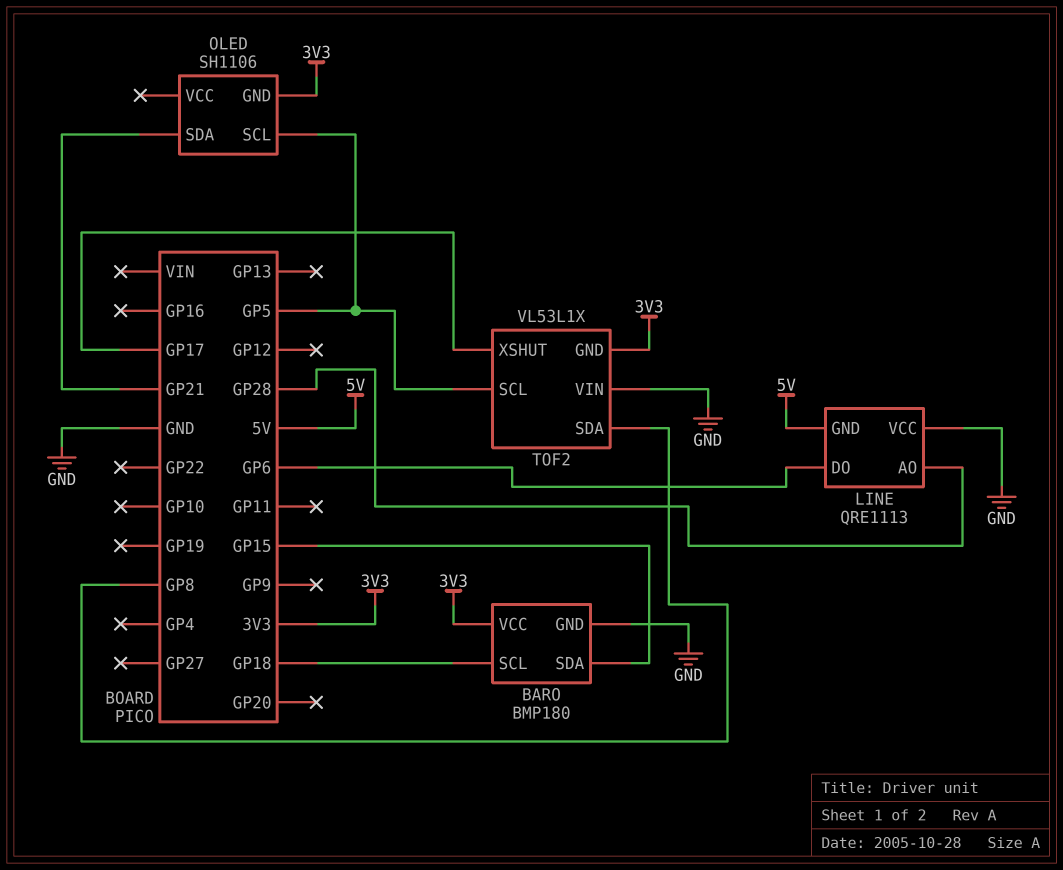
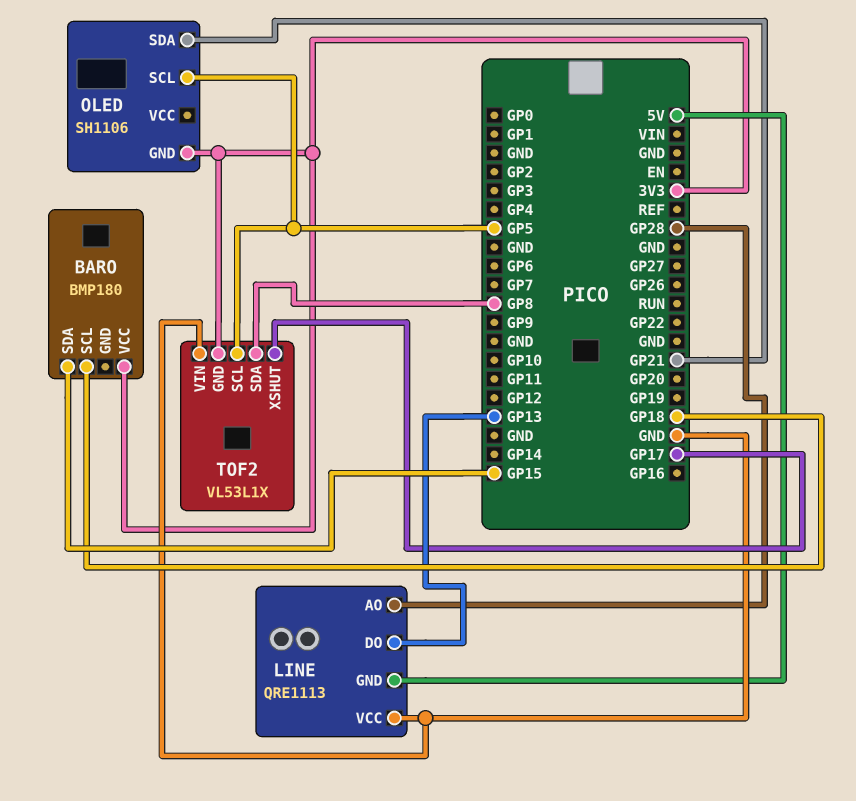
BARO pin GND: GND -> none
LINE pin DO: GP6 -> GP13

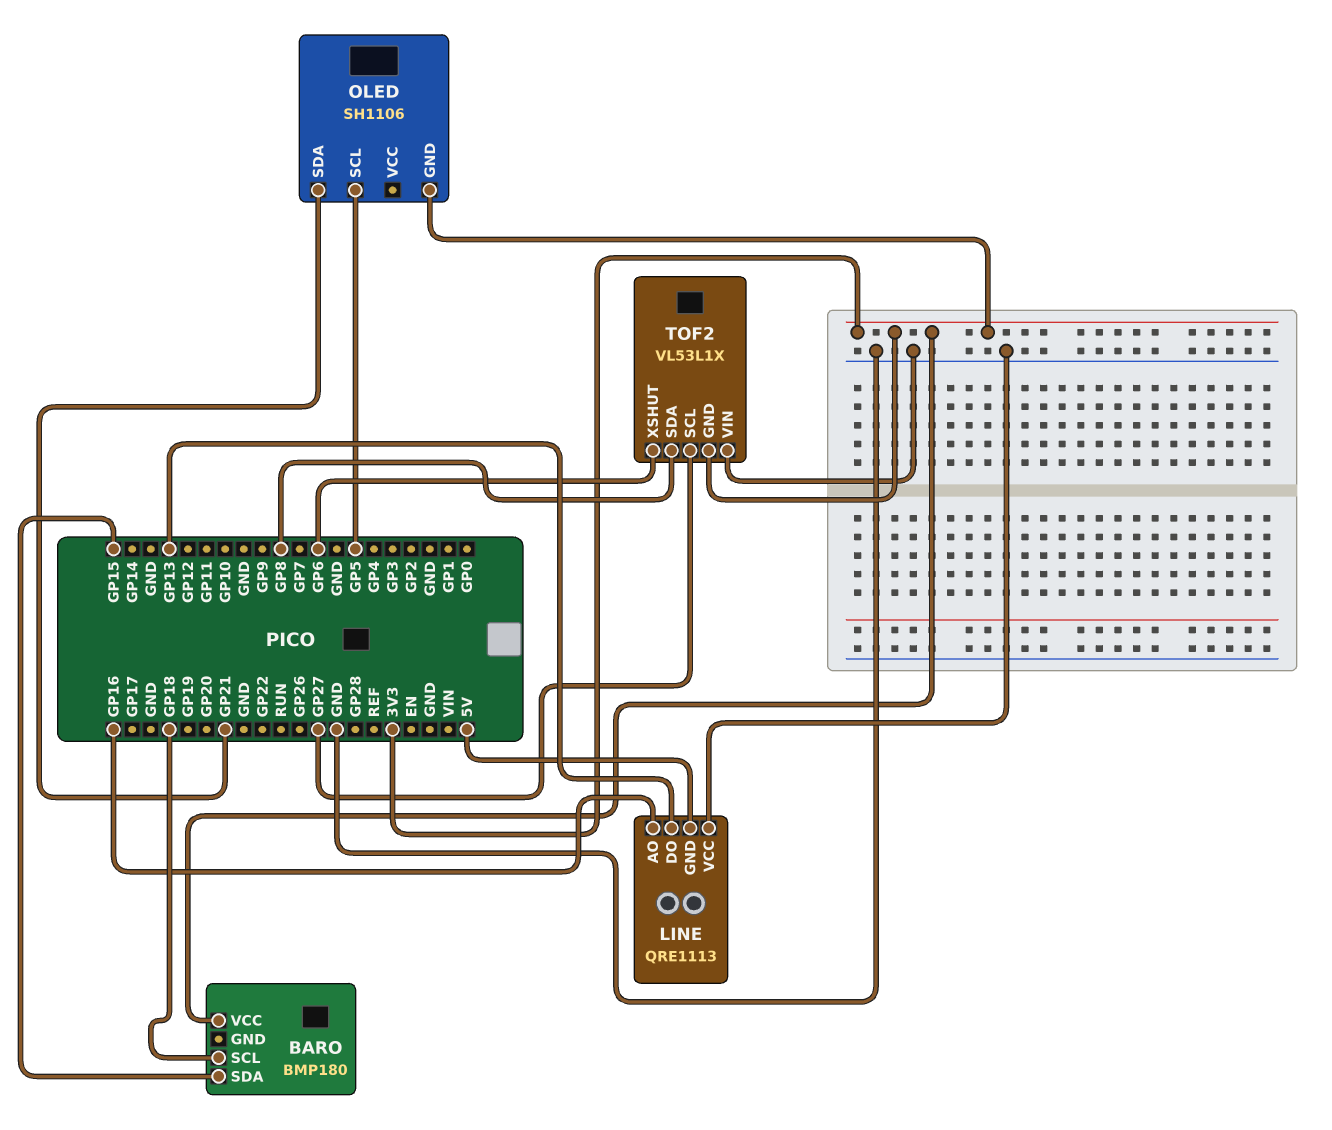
LINE pin AO: GP28 -> GP16
TOF2 pin SCL: GP5 -> GP27
TOF2 pin XSHUT: GP17 -> GP6

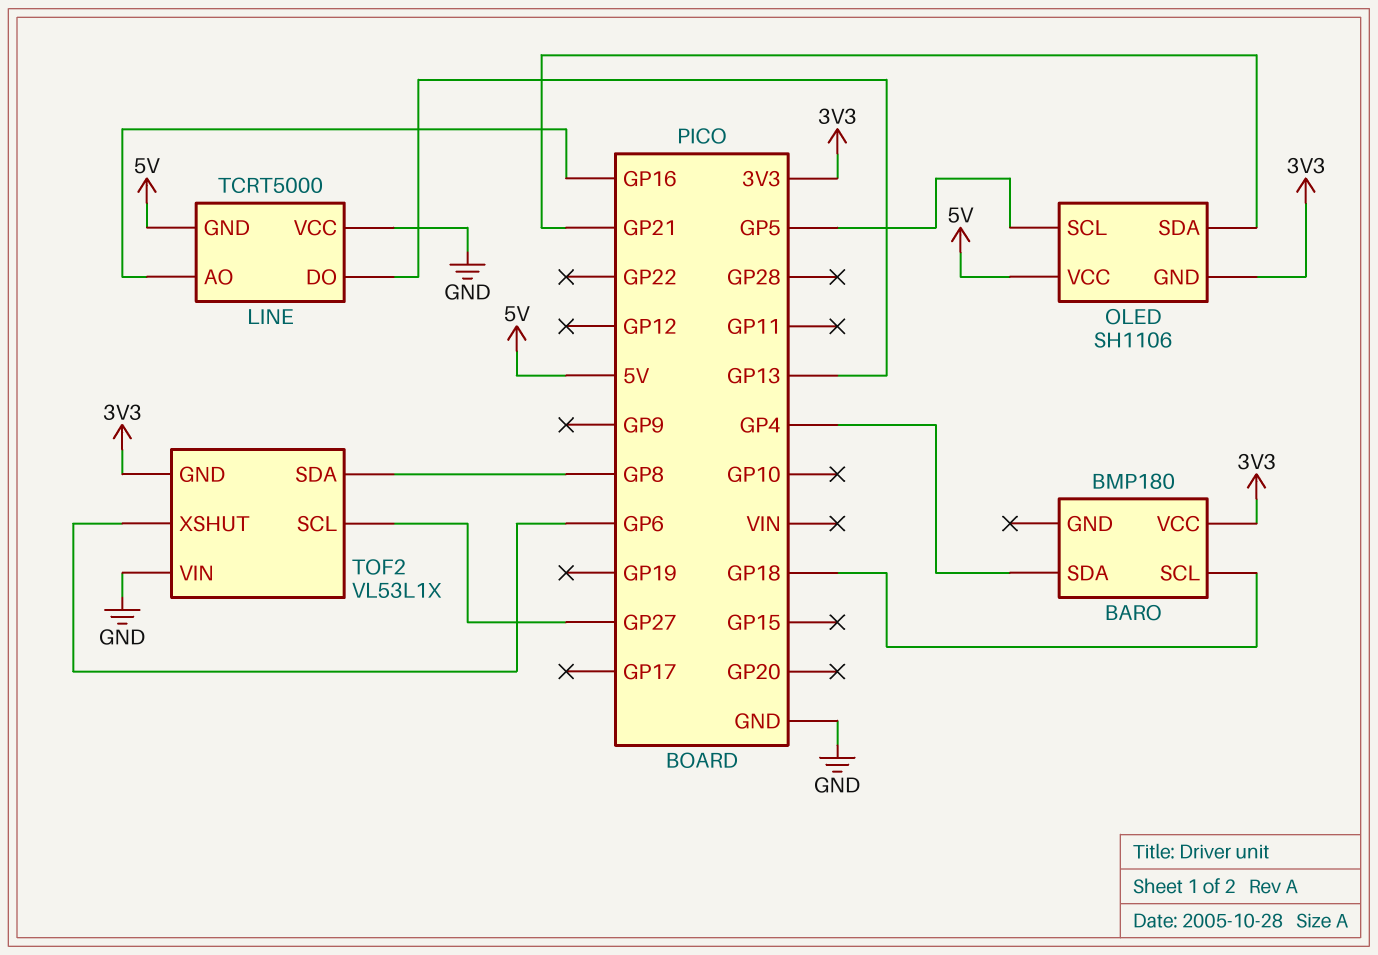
BARO pin SDA: GP15 -> GP4
LINE: QRE1113 -> TCRT5000
OLED pin VCC: none -> 5V

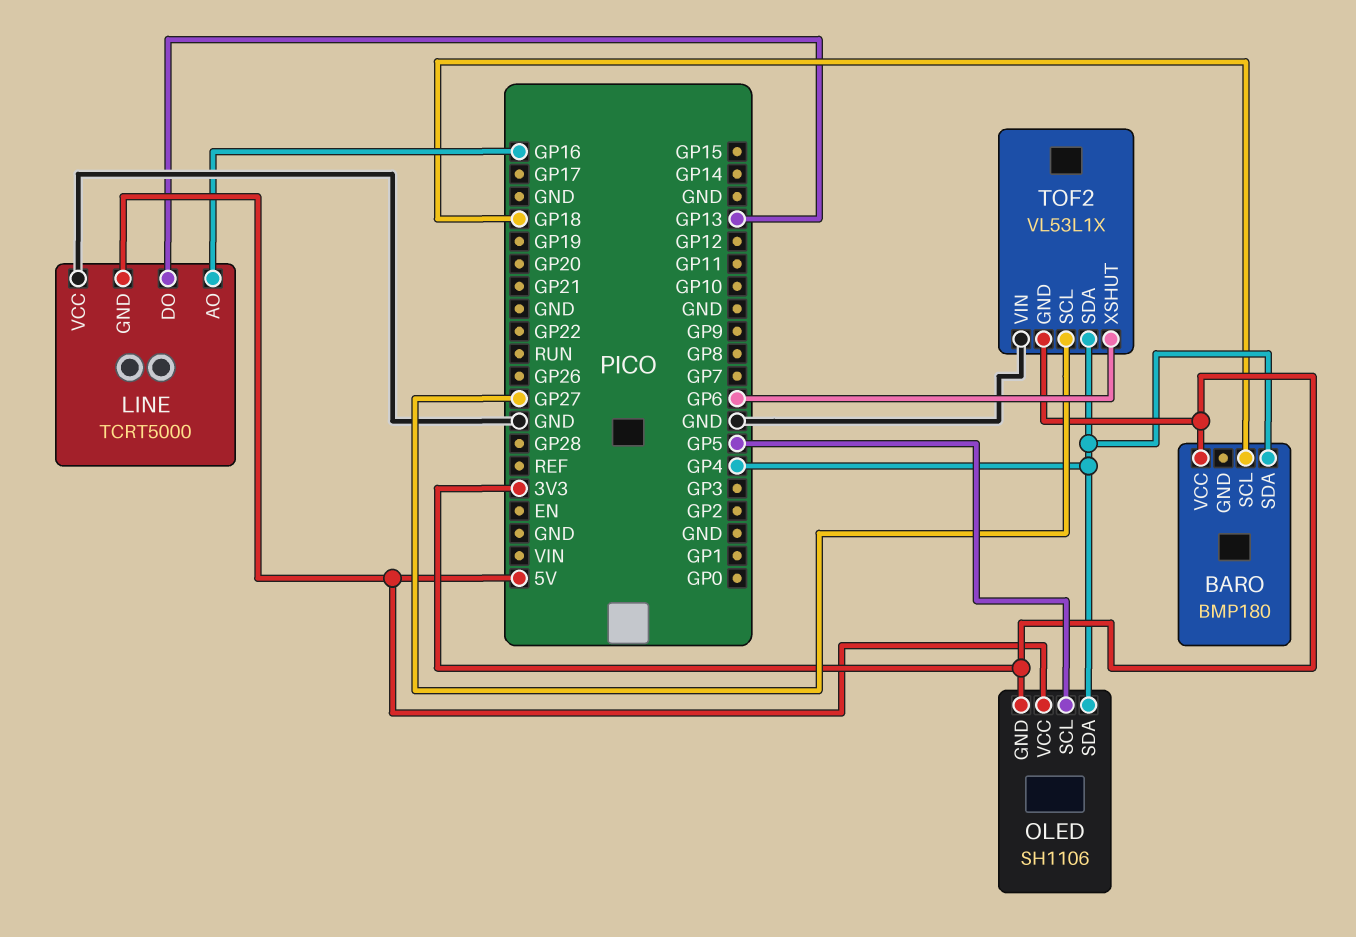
OLED pin SDA: GP21 -> GP4
TOF2 pin SDA: GP8 -> GP4

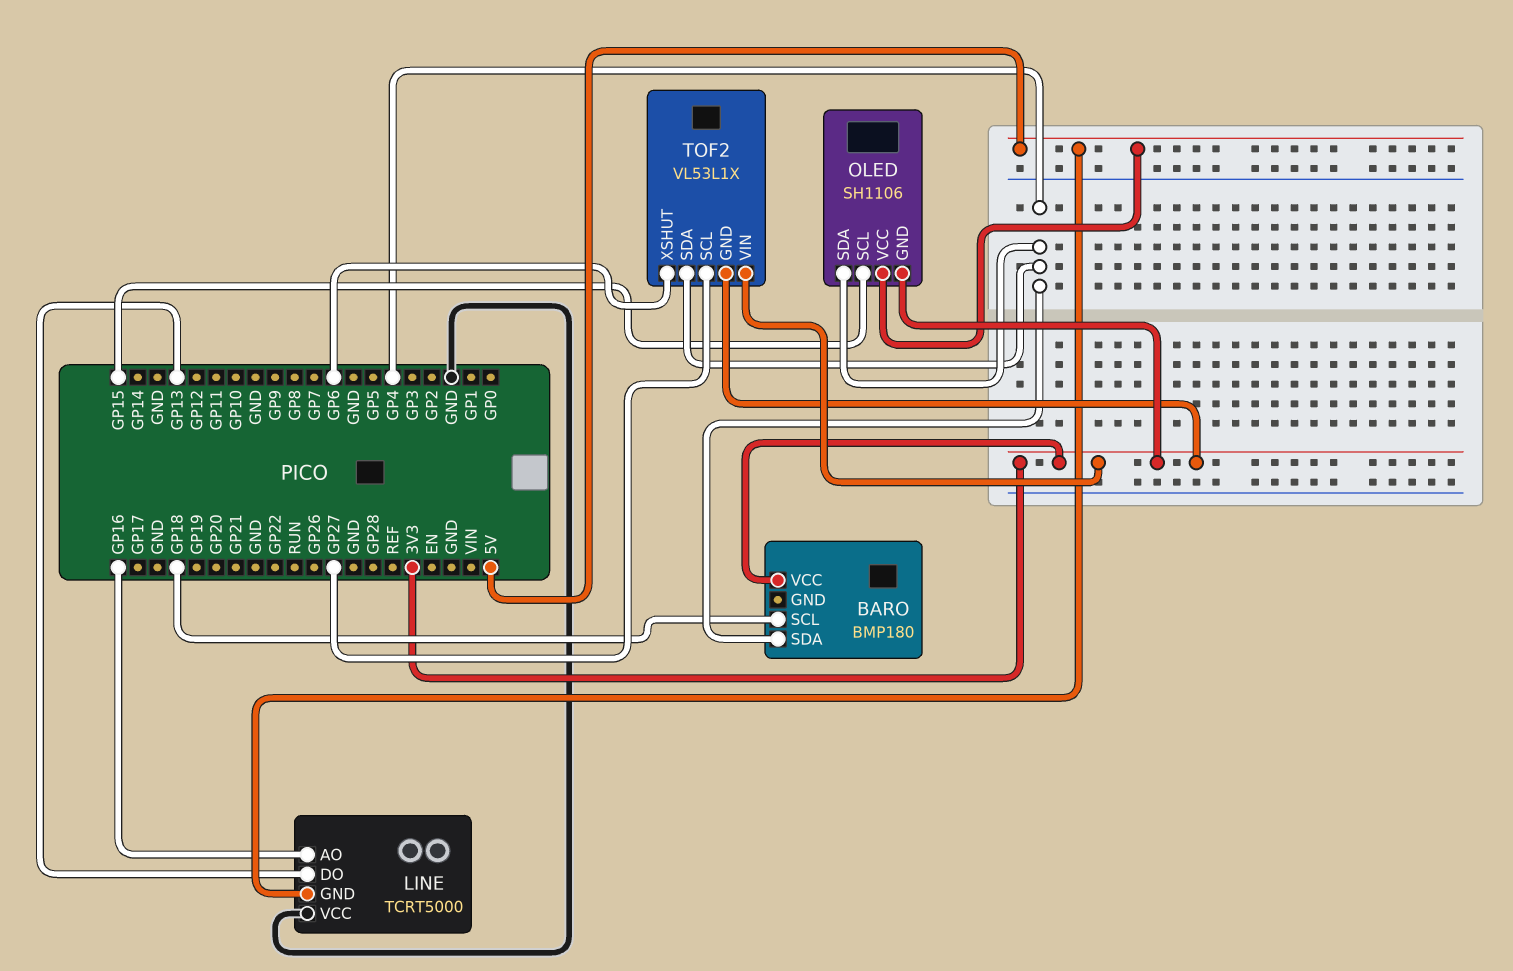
OLED pin SCL: GP5 -> GP15
TOF2 pin VIN: GND -> 3V3

